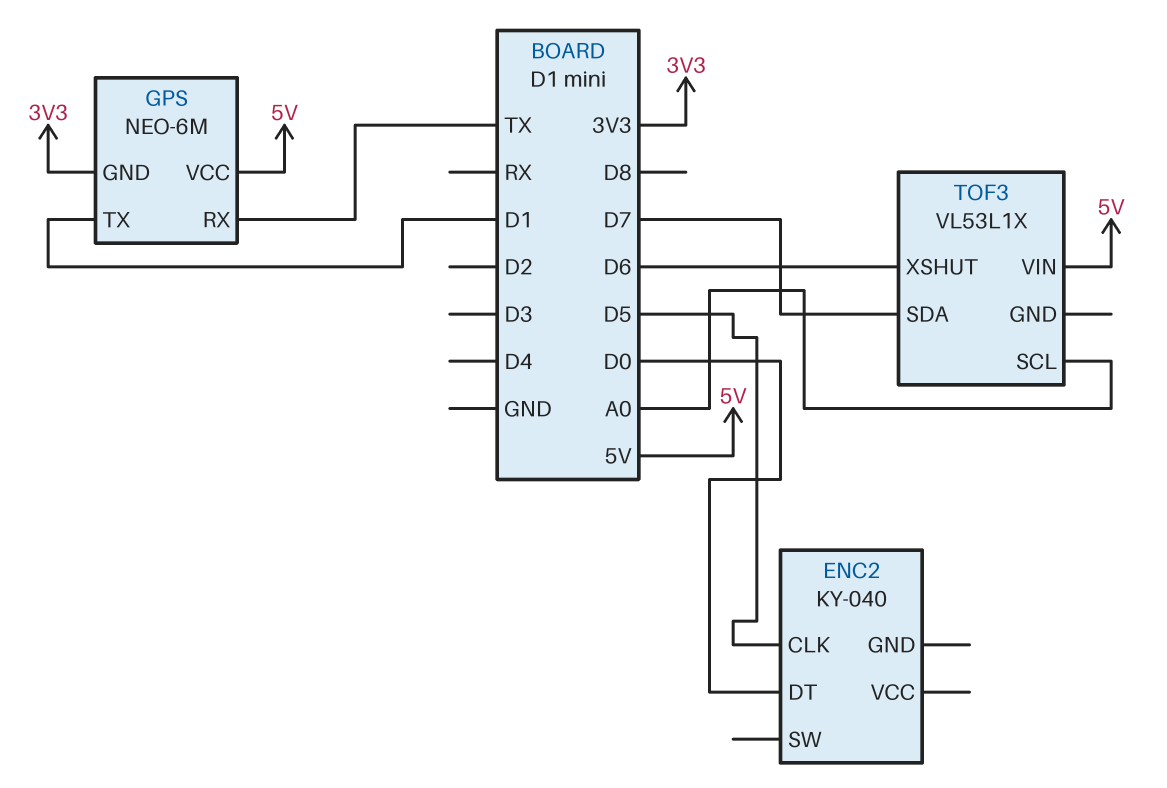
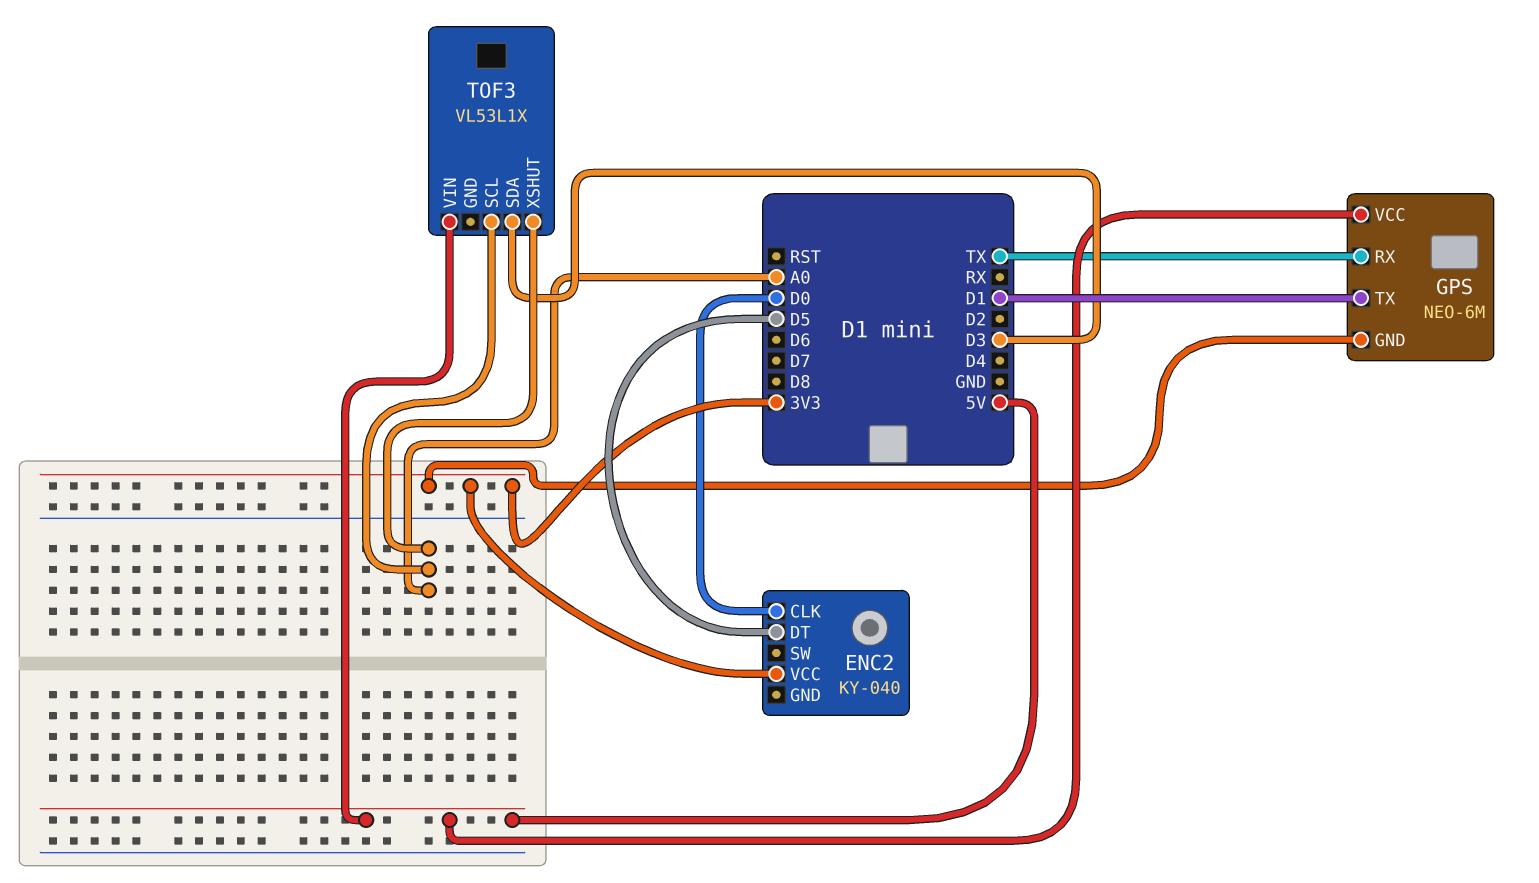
ENC2 pin CLK: D5 -> D0
ENC2 pin DT: D0 -> D5
ENC2 pin VCC: none -> 3V3
TOF3 pin SDA: D7 -> D3
TOF3 pin XSHUT: D6 -> A0

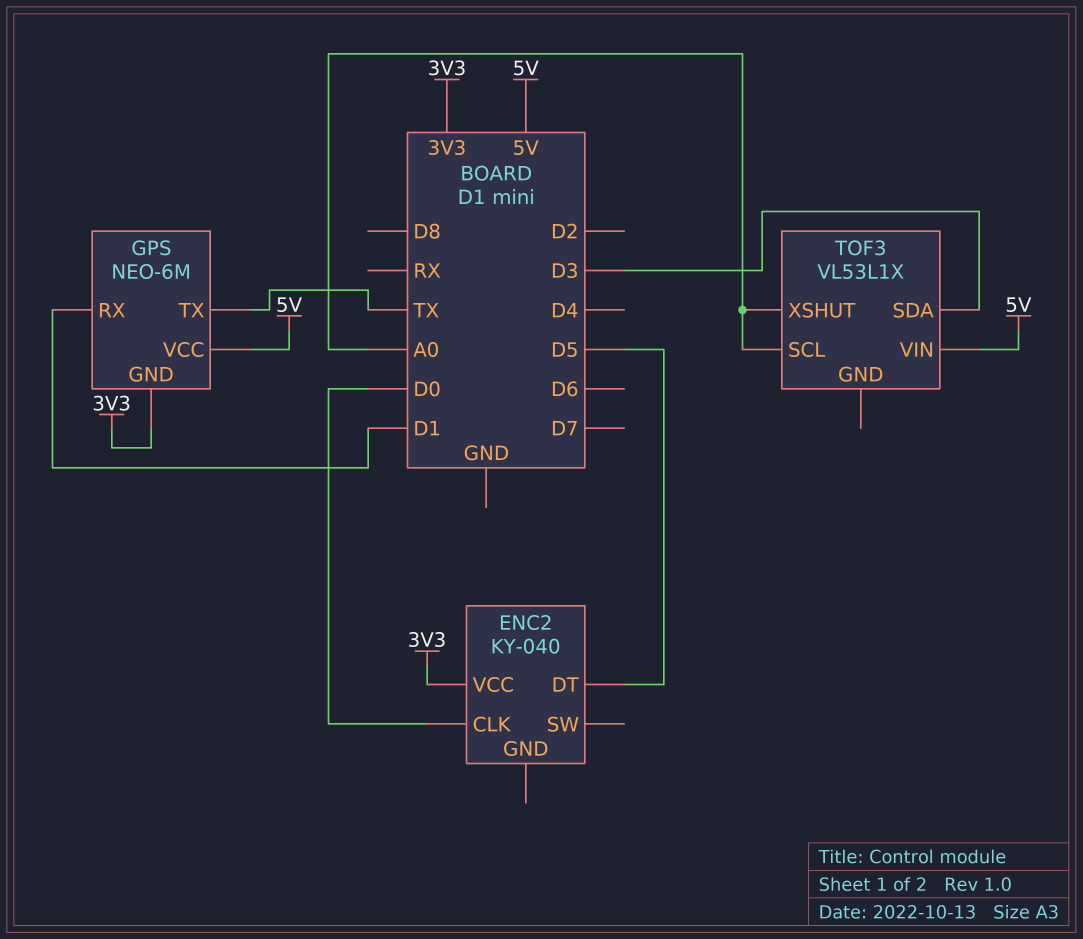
GPS pin RX: TX -> D1
GPS pin TX: D1 -> TX

